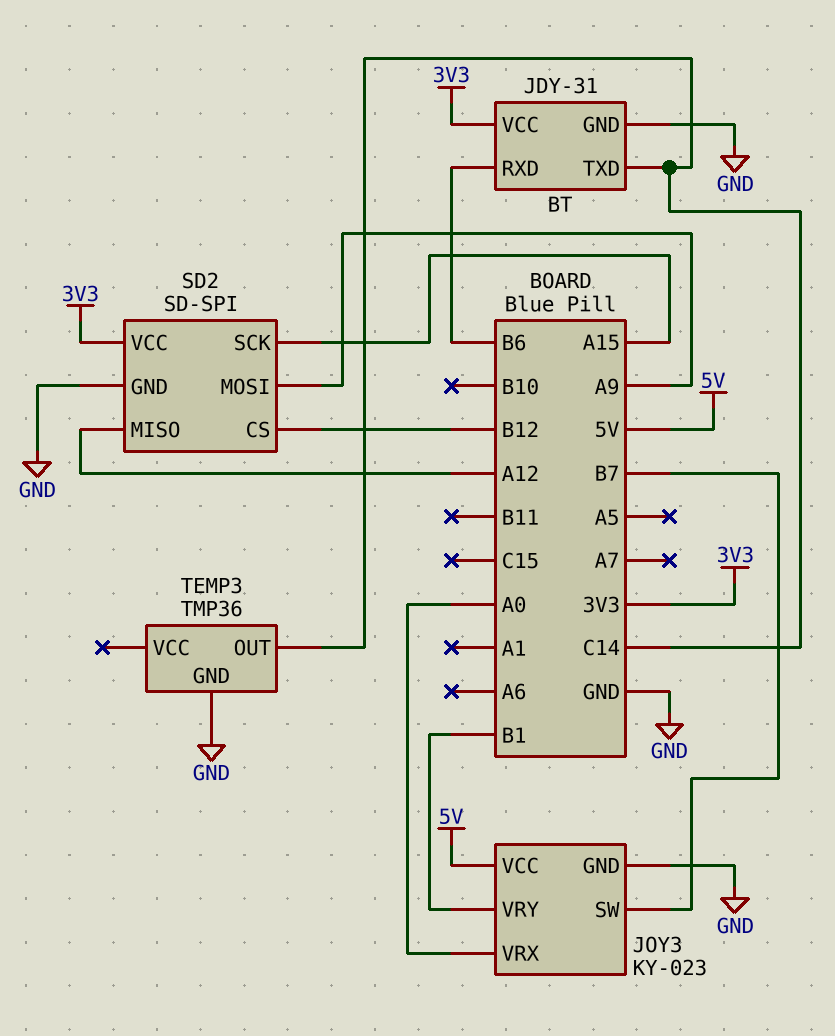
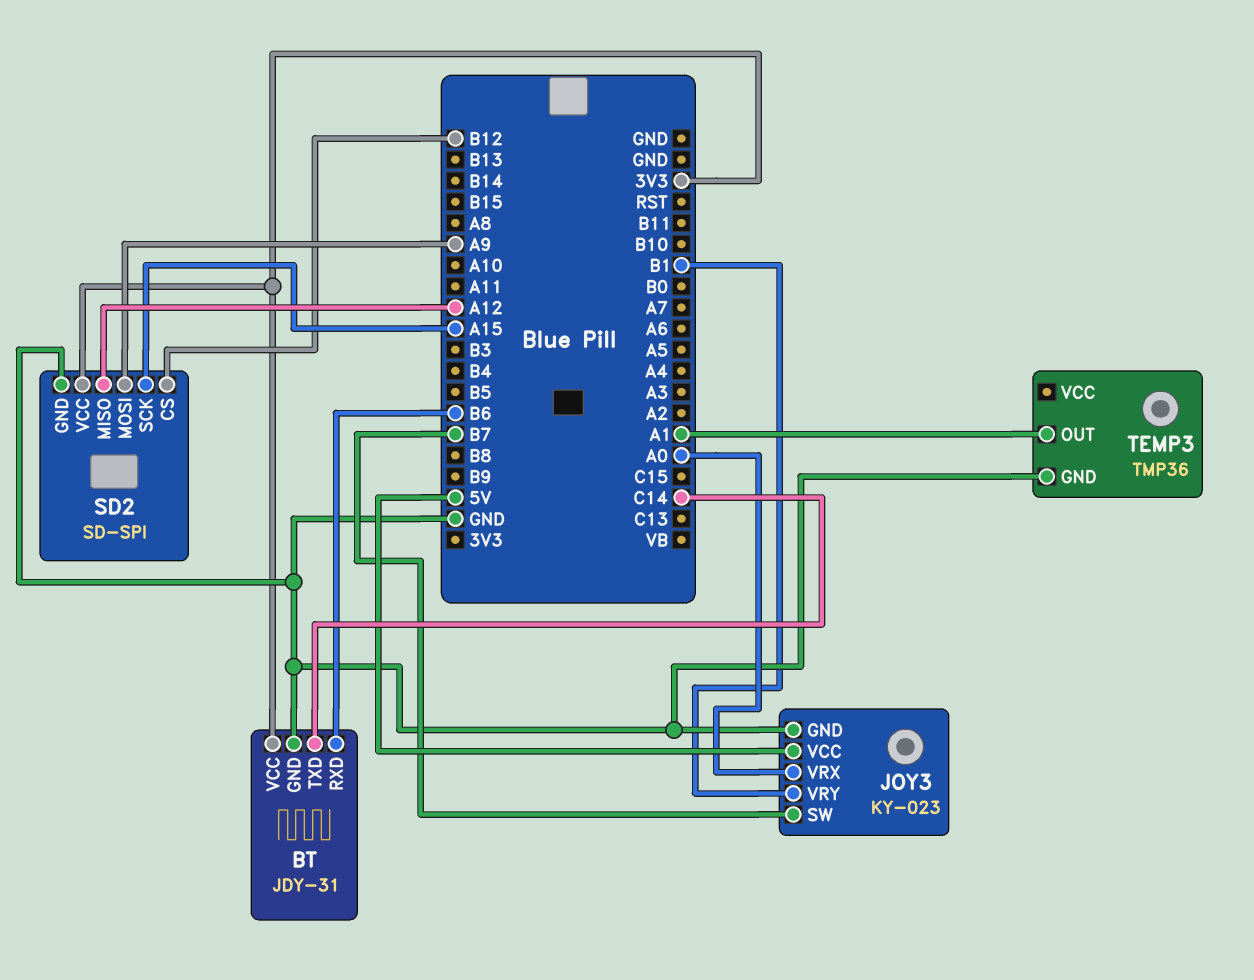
TEMP3 pin OUT: C14 -> A1

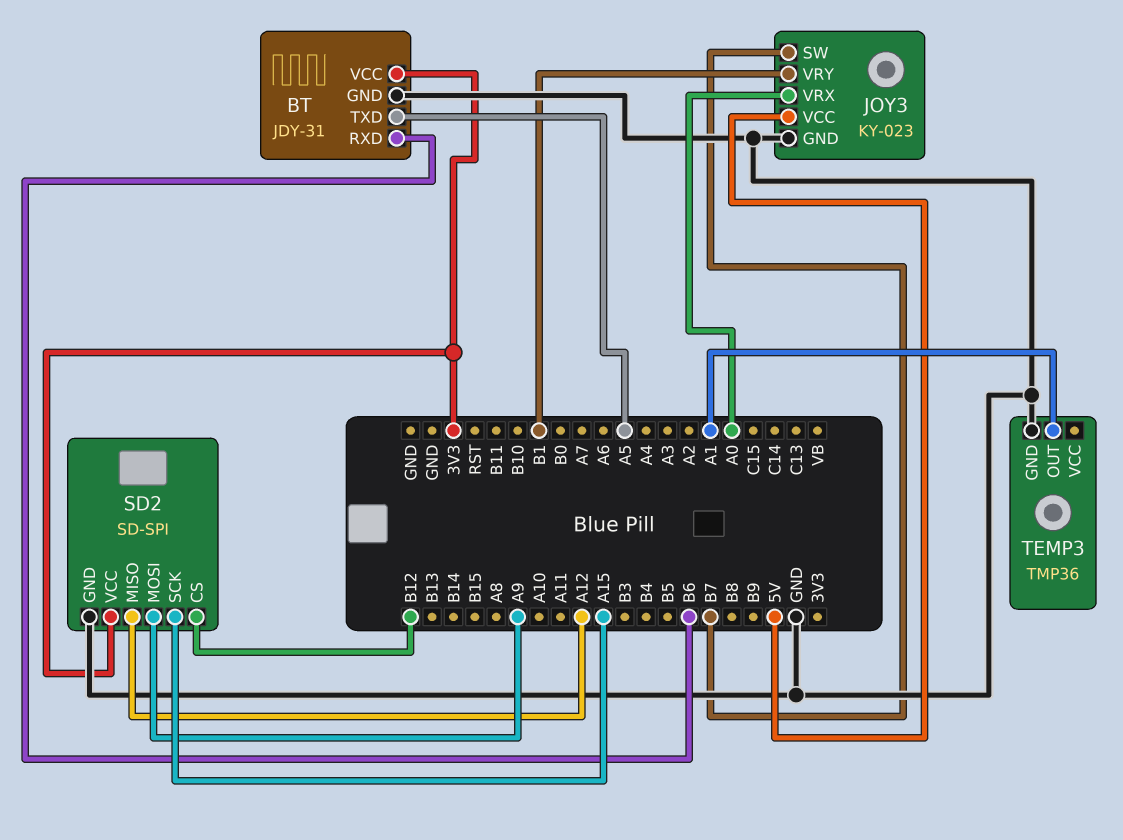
BT pin TXD: C14 -> A5

